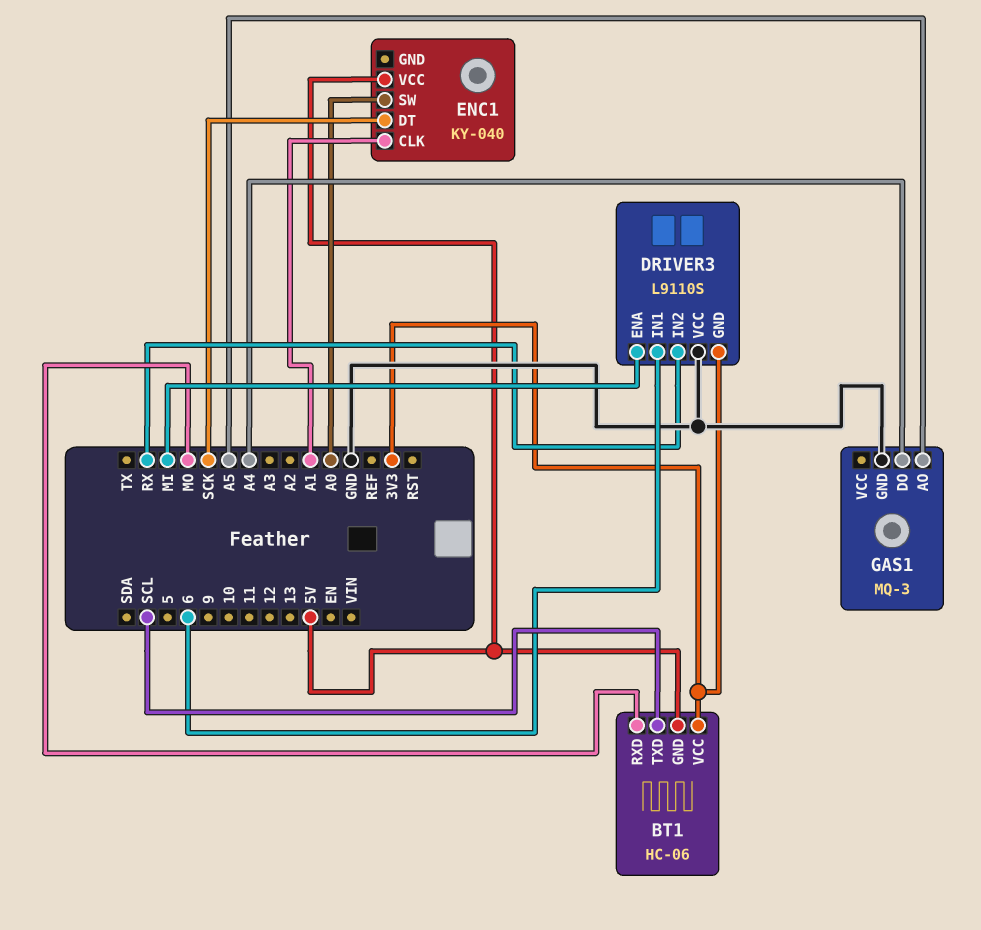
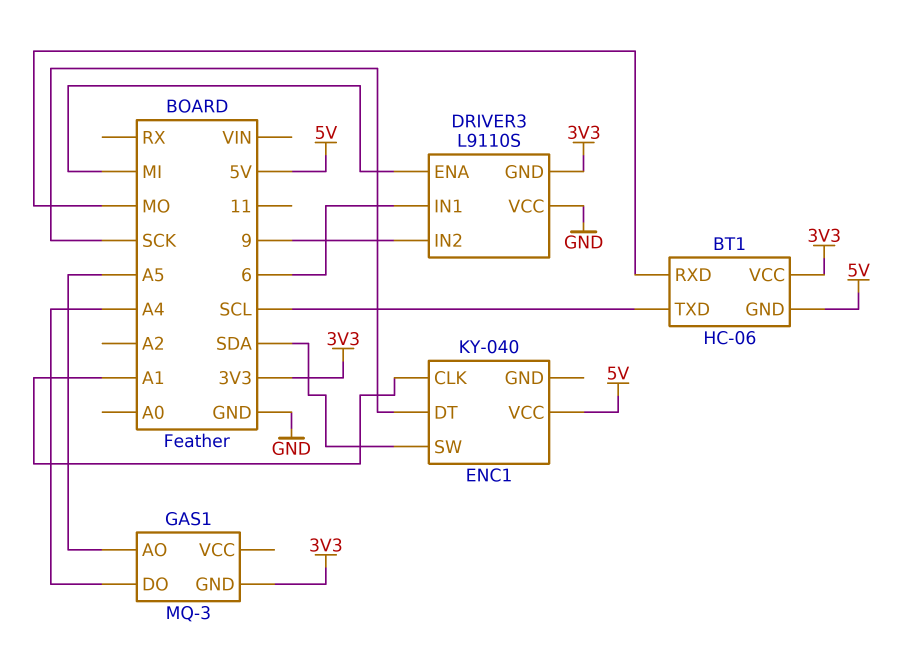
DRIVER3 pin IN2: RX -> 9
ENC1 pin SW: A0 -> SDA
GAS1 pin GND: GND -> 3V3

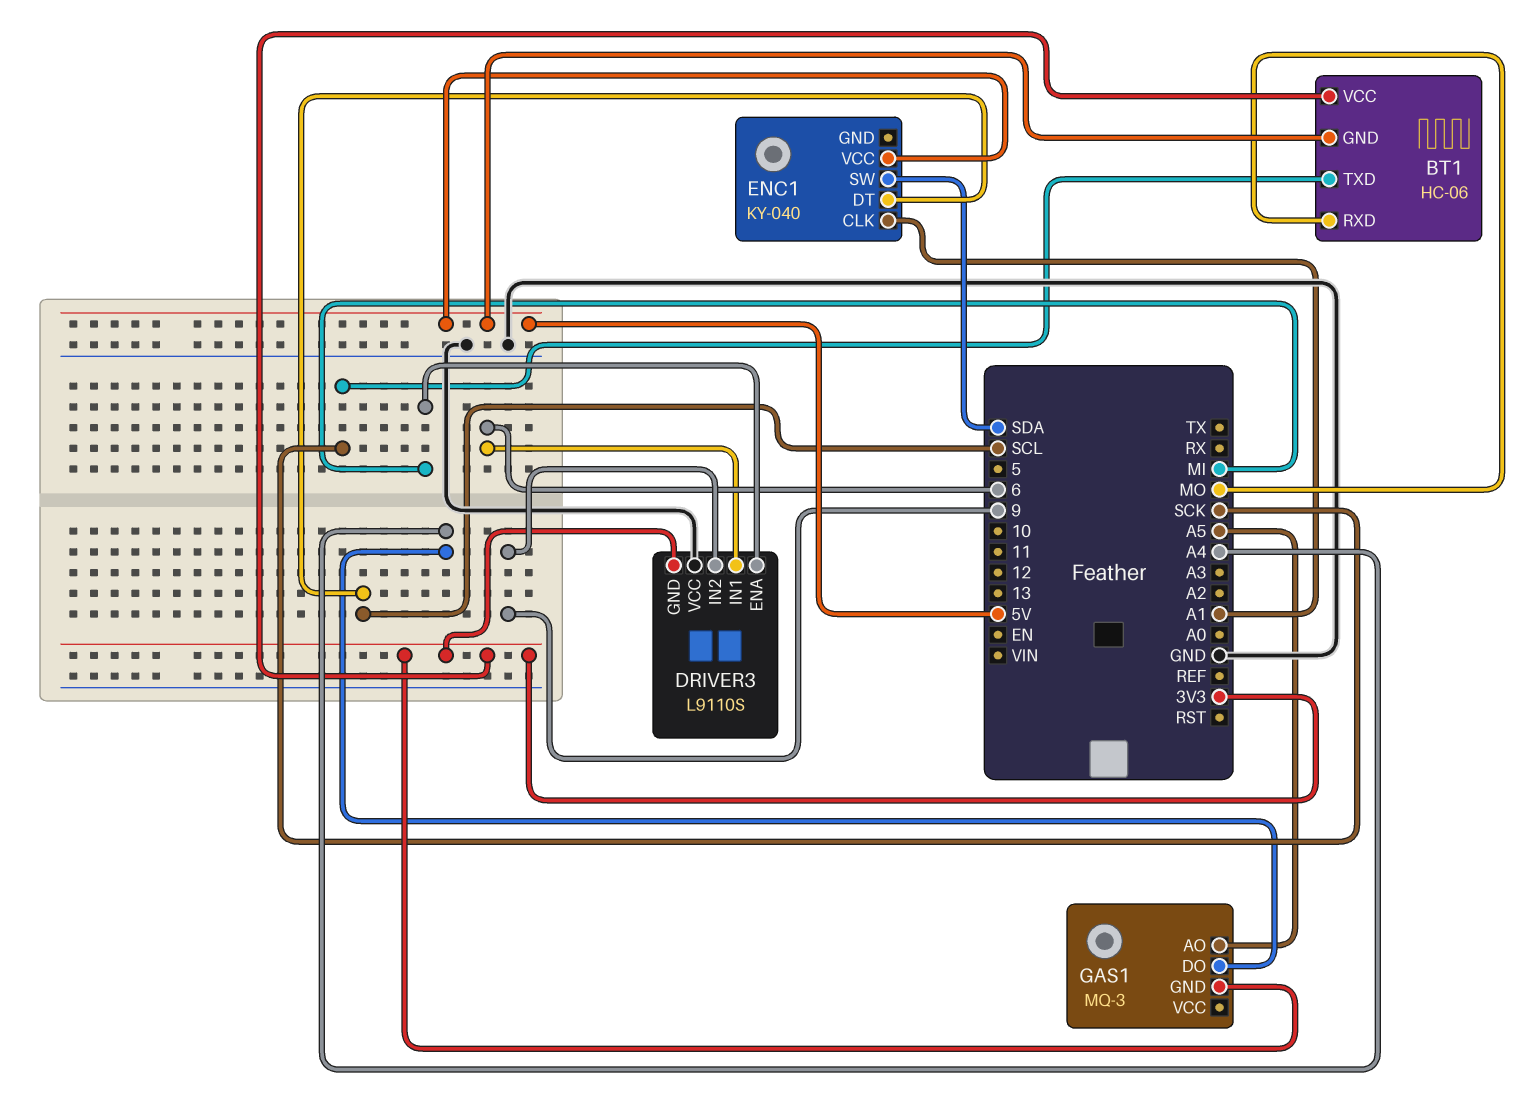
BT1 pin TXD: SCL -> SCK
ENC1 pin DT: SCK -> SCL

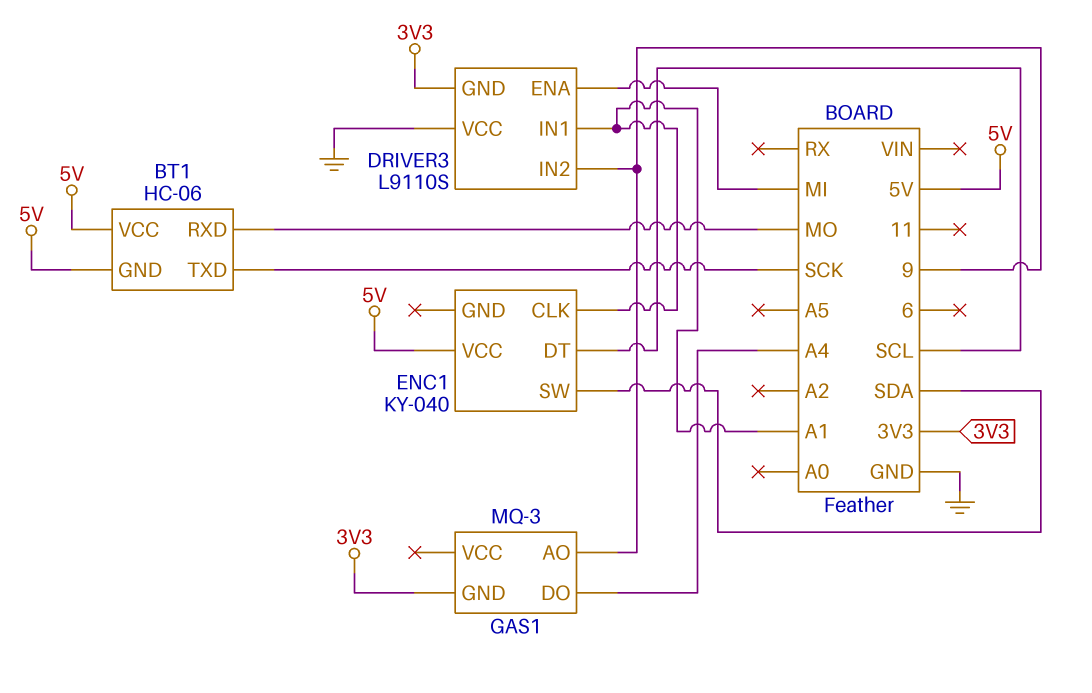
BT1 pin VCC: 3V3 -> 5V
DRIVER3 pin IN1: 6 -> A1
GAS1 pin AO: A5 -> 9

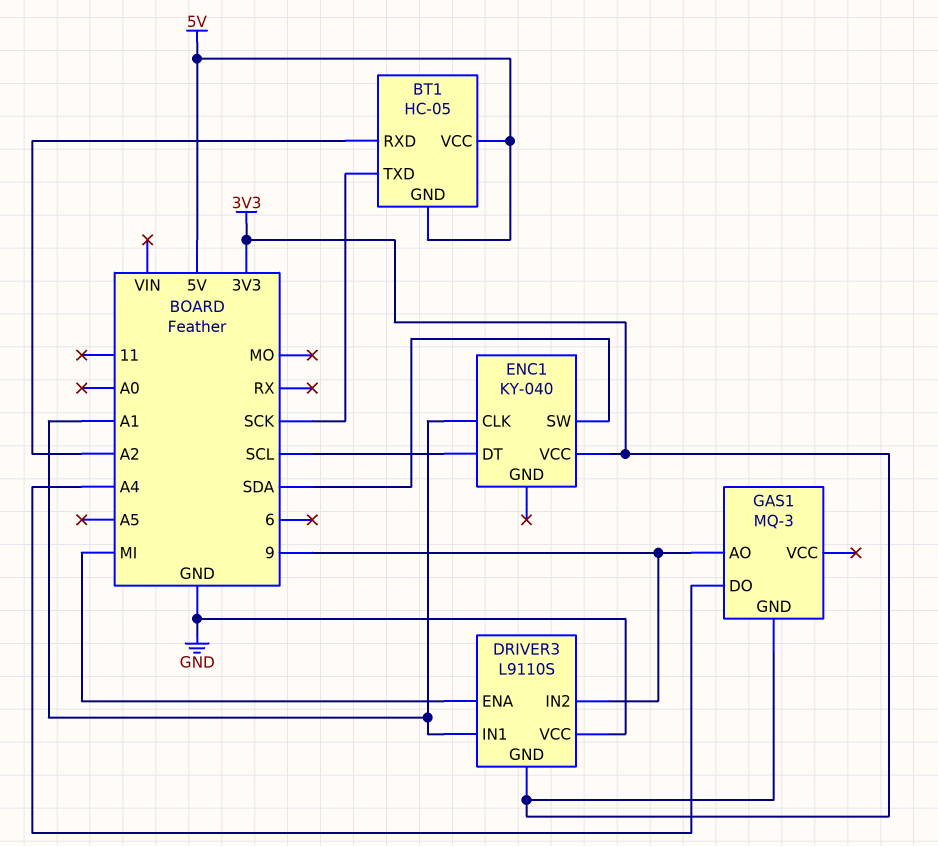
BT1: HC-06 -> HC-05
BT1 pin RXD: MO -> A2
ENC1 pin VCC: 5V -> 3V3

